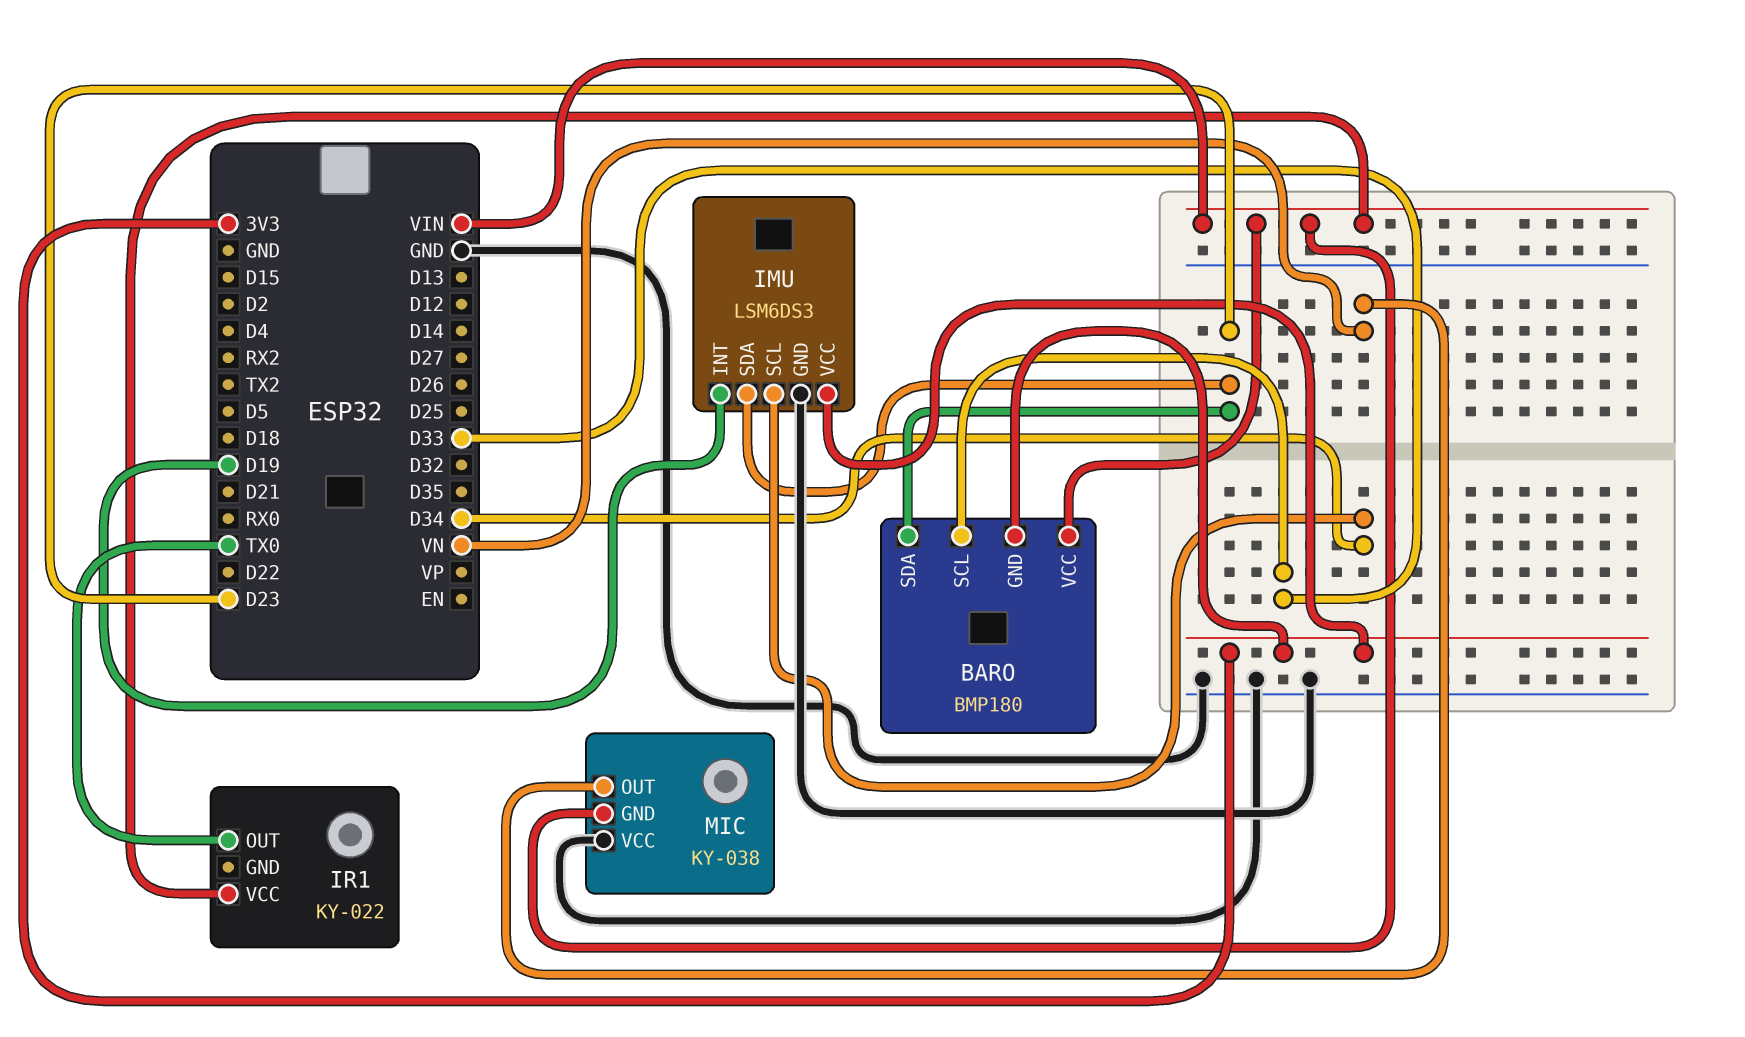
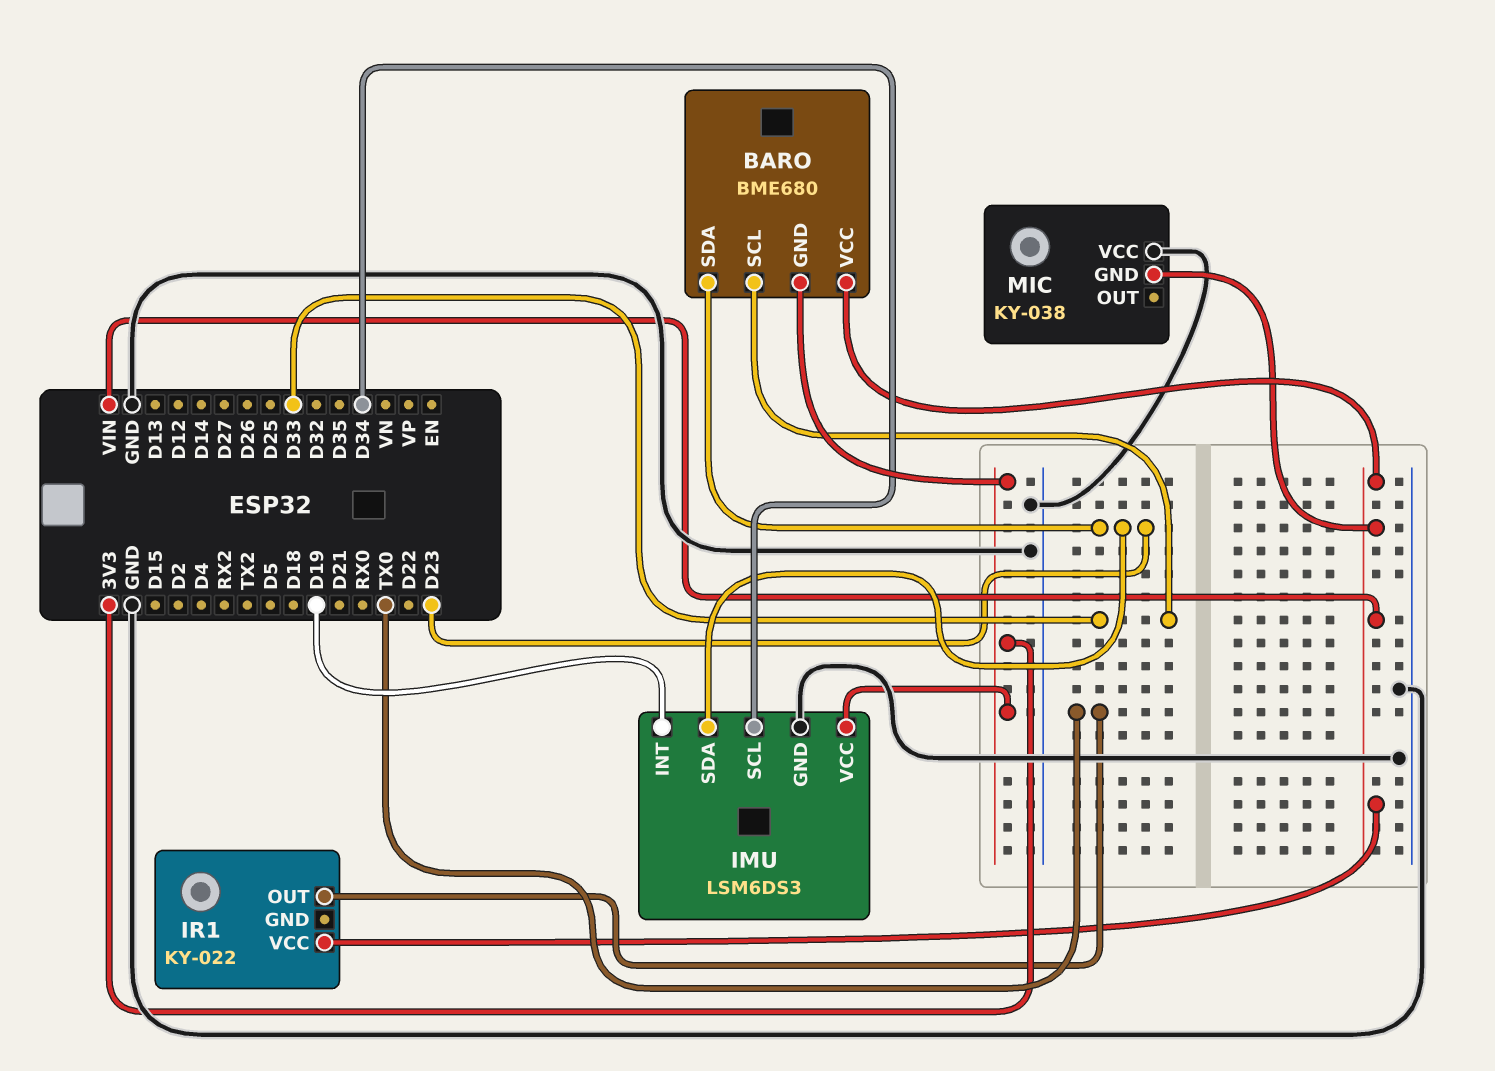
BARO: BMP180 -> BME680
MIC pin OUT: VN -> none

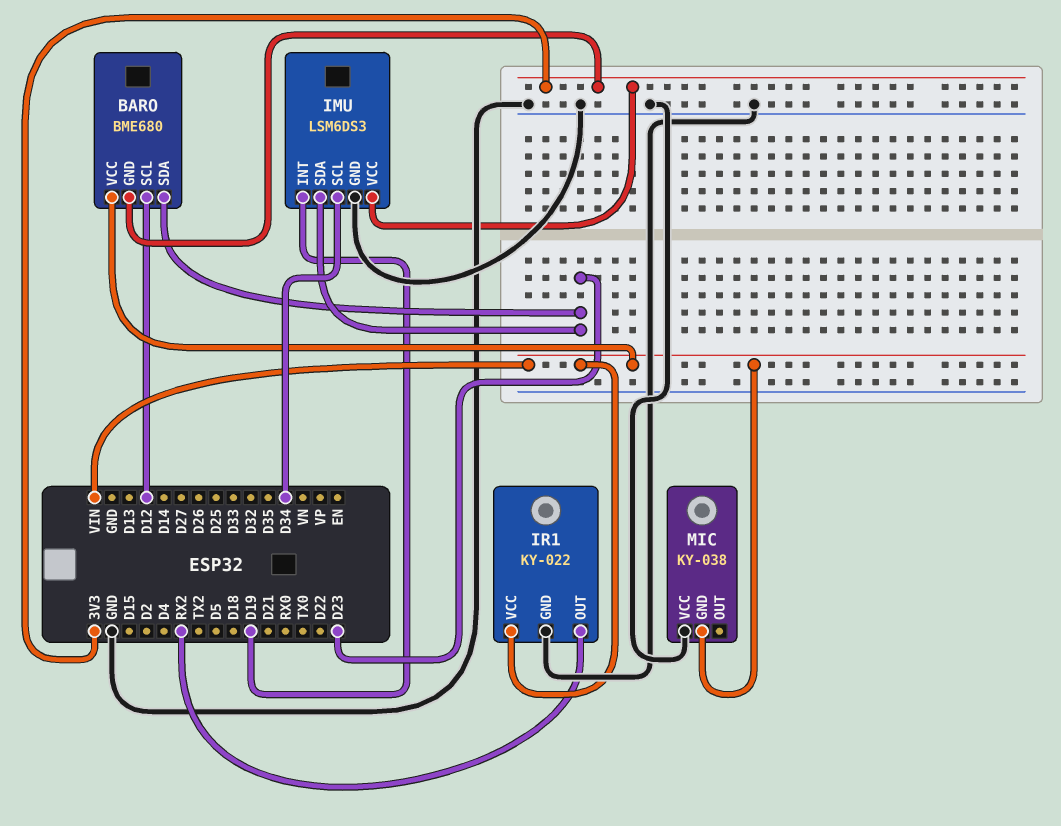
BARO pin SCL: D33 -> D12
IR1 pin GND: none -> GND
IR1 pin OUT: TX0 -> RX2

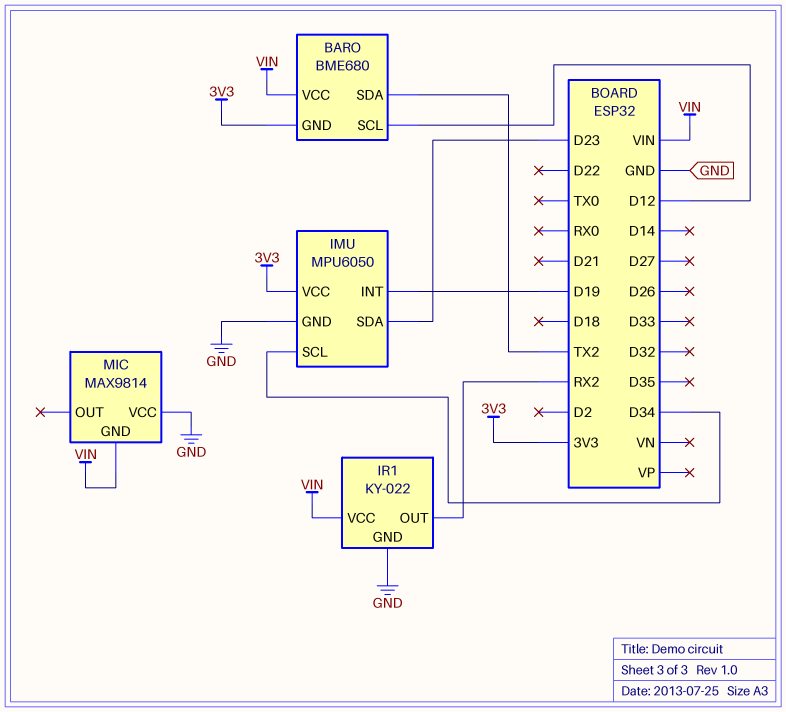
BARO pin SDA: D23 -> TX2
IMU: LSM6DS3 -> MPU6050
MIC: KY-038 -> MAX9814

